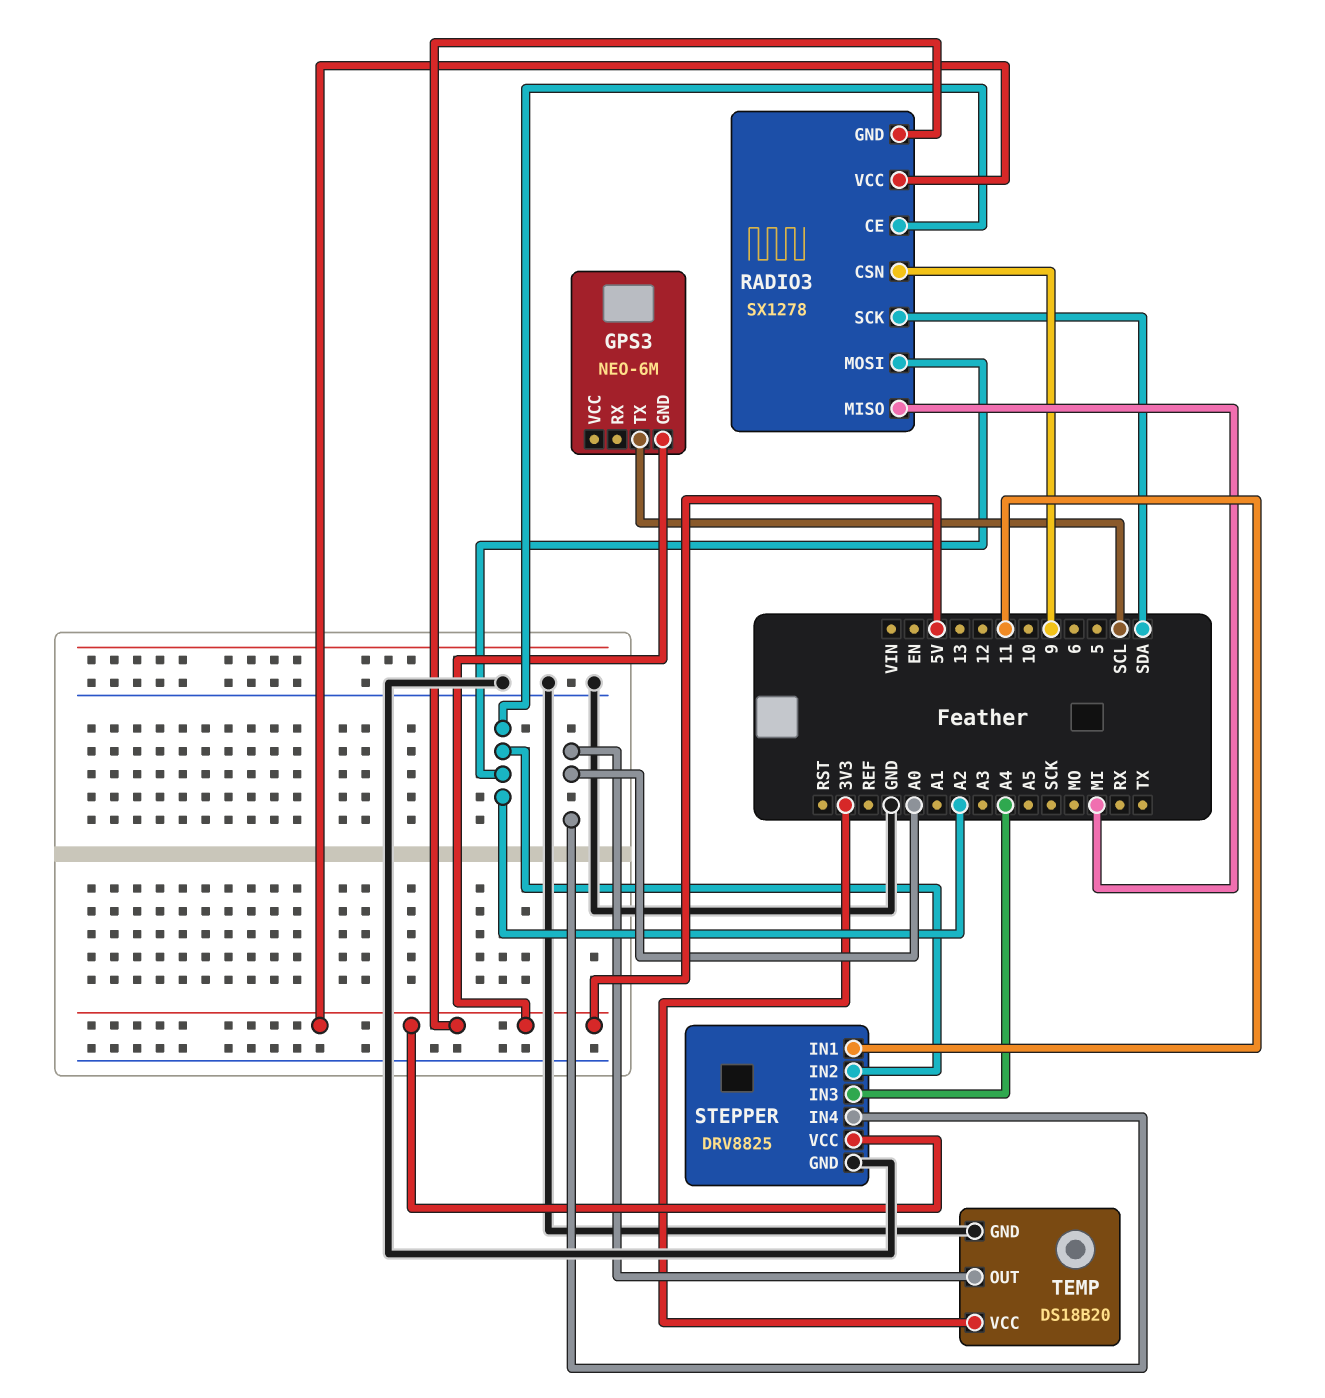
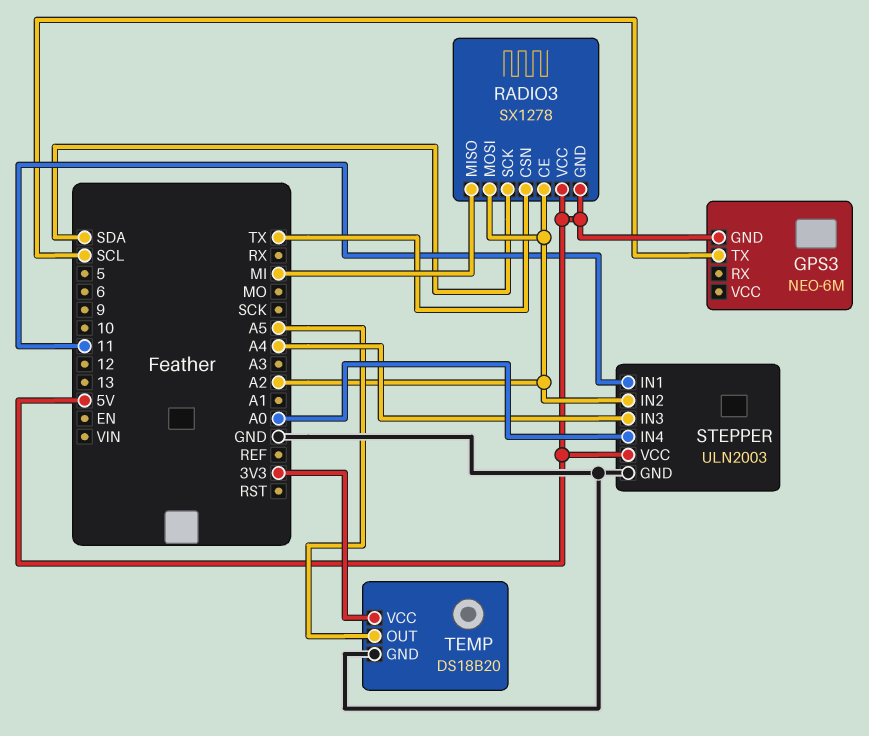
RADIO3 pin CSN: 9 -> TX
STEPPER: DRV8825 -> ULN2003
TEMP pin OUT: A0 -> A5

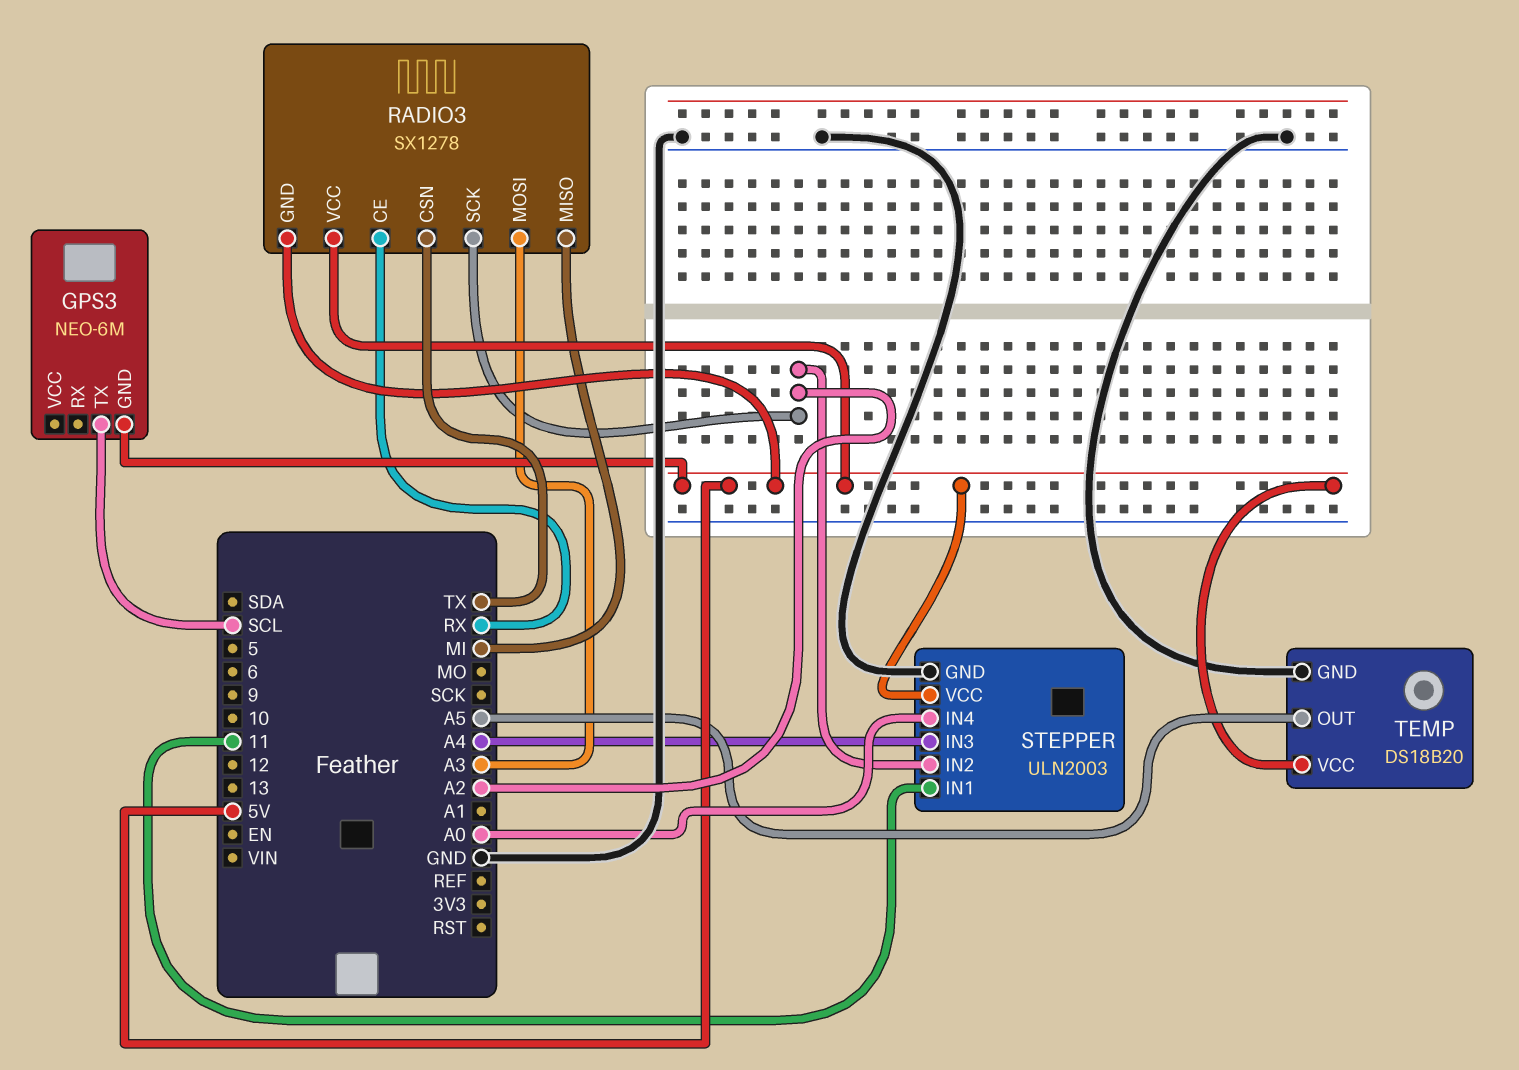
RADIO3 pin CE: A2 -> RX
RADIO3 pin MOSI: A2 -> A3
RADIO3 pin SCK: SDA -> A2
TEMP pin VCC: 3V3 -> 5V

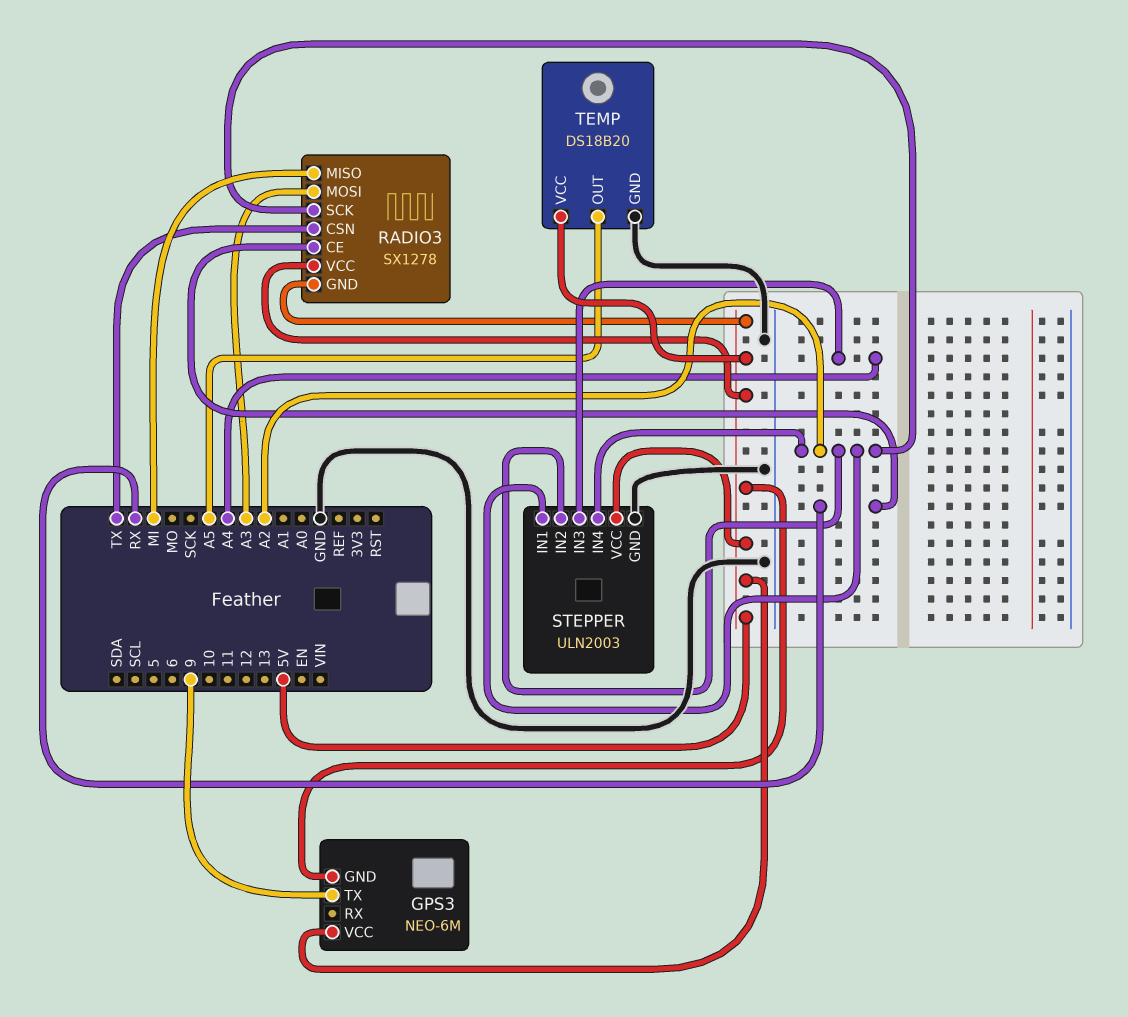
GPS3 pin TX: SCL -> 9
GPS3 pin VCC: none -> 5V
STEPPER pin IN1: 11 -> A2
STEPPER pin IN4: A0 -> A2

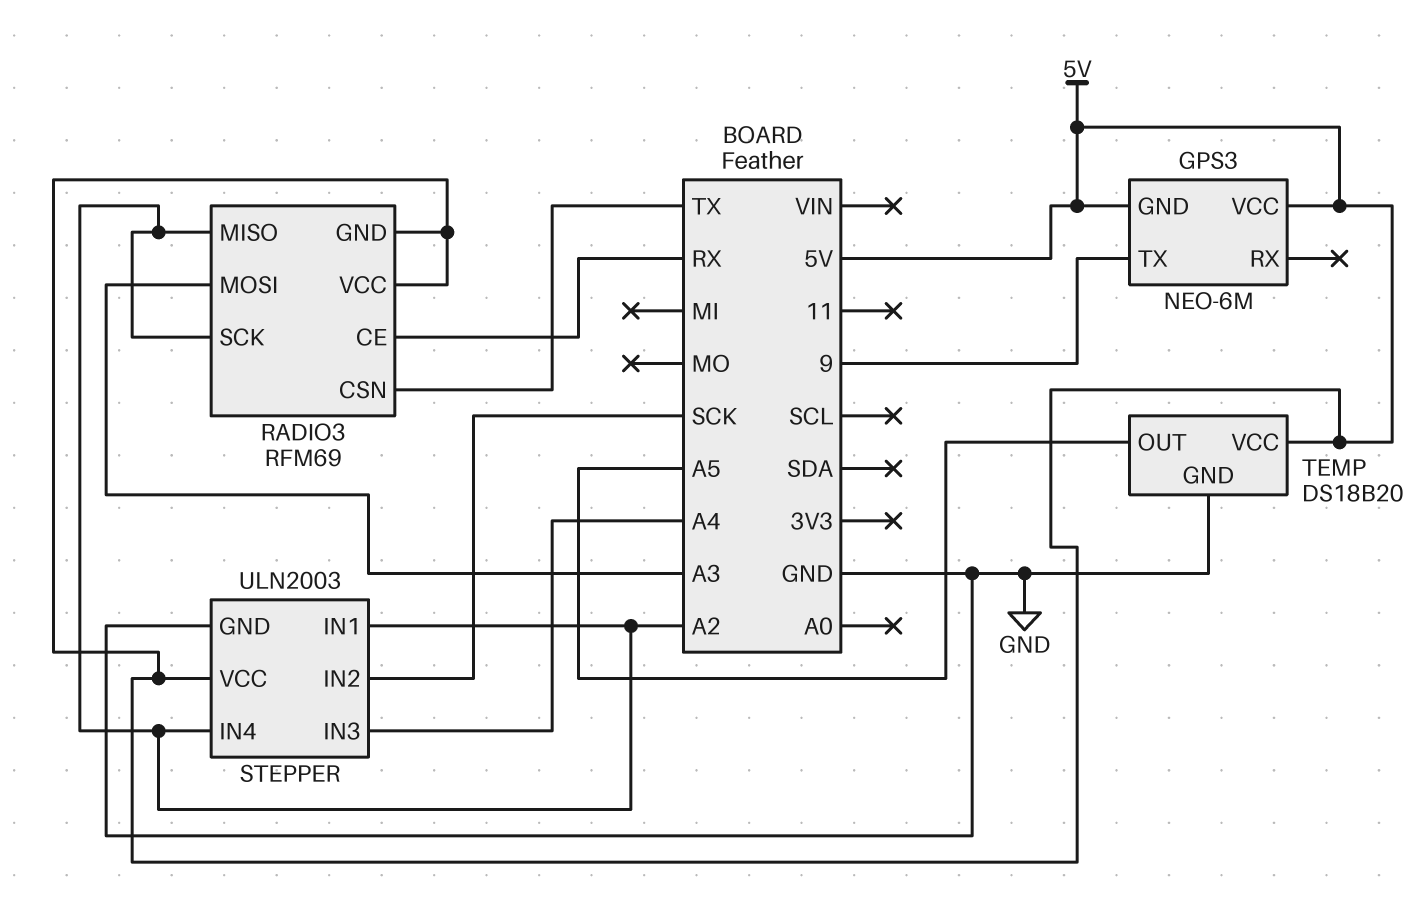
RADIO3: SX1278 -> RFM69
RADIO3 pin MISO: MI -> A2
STEPPER pin IN2: A2 -> SCK

